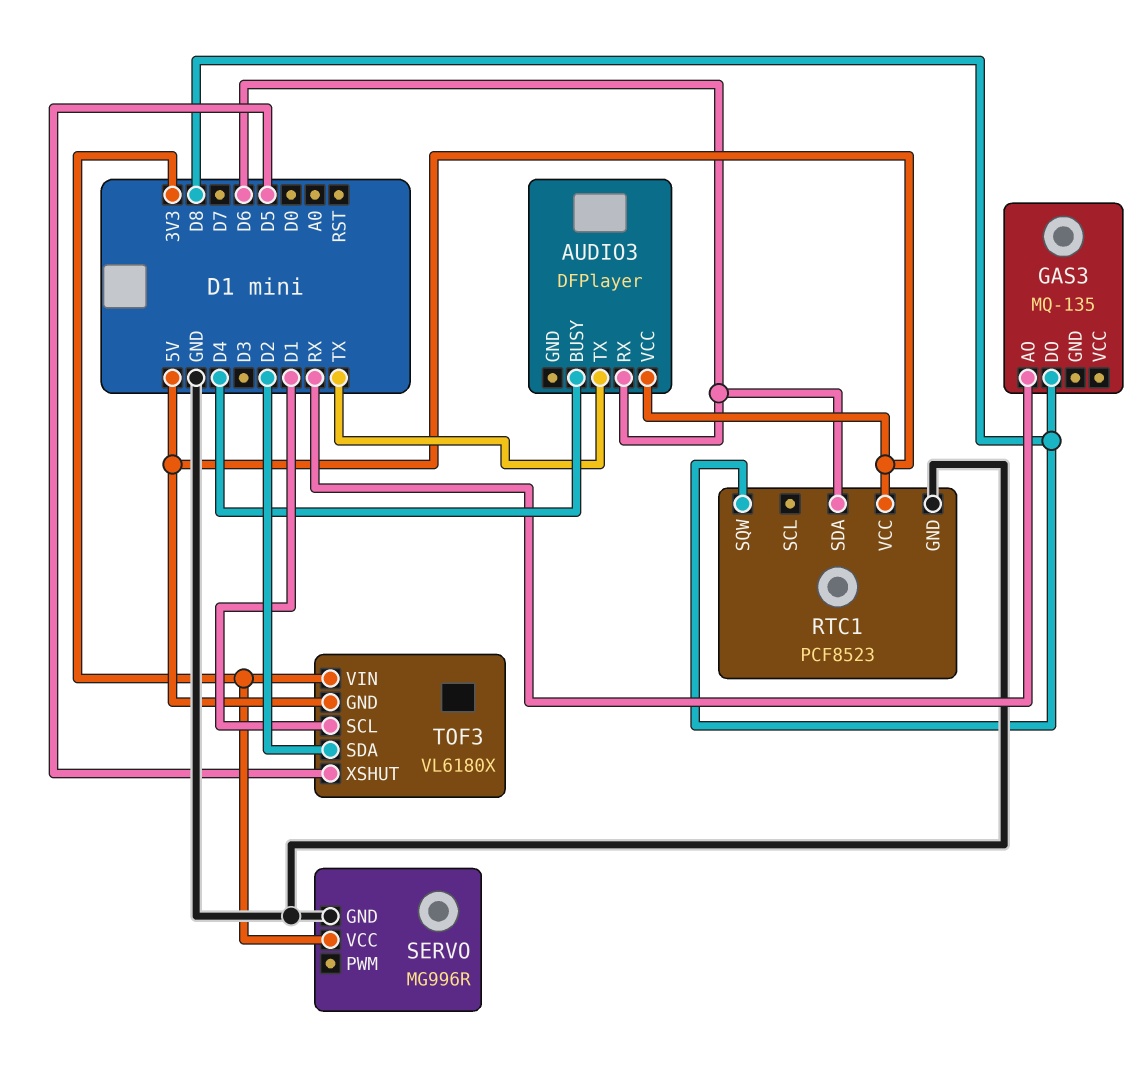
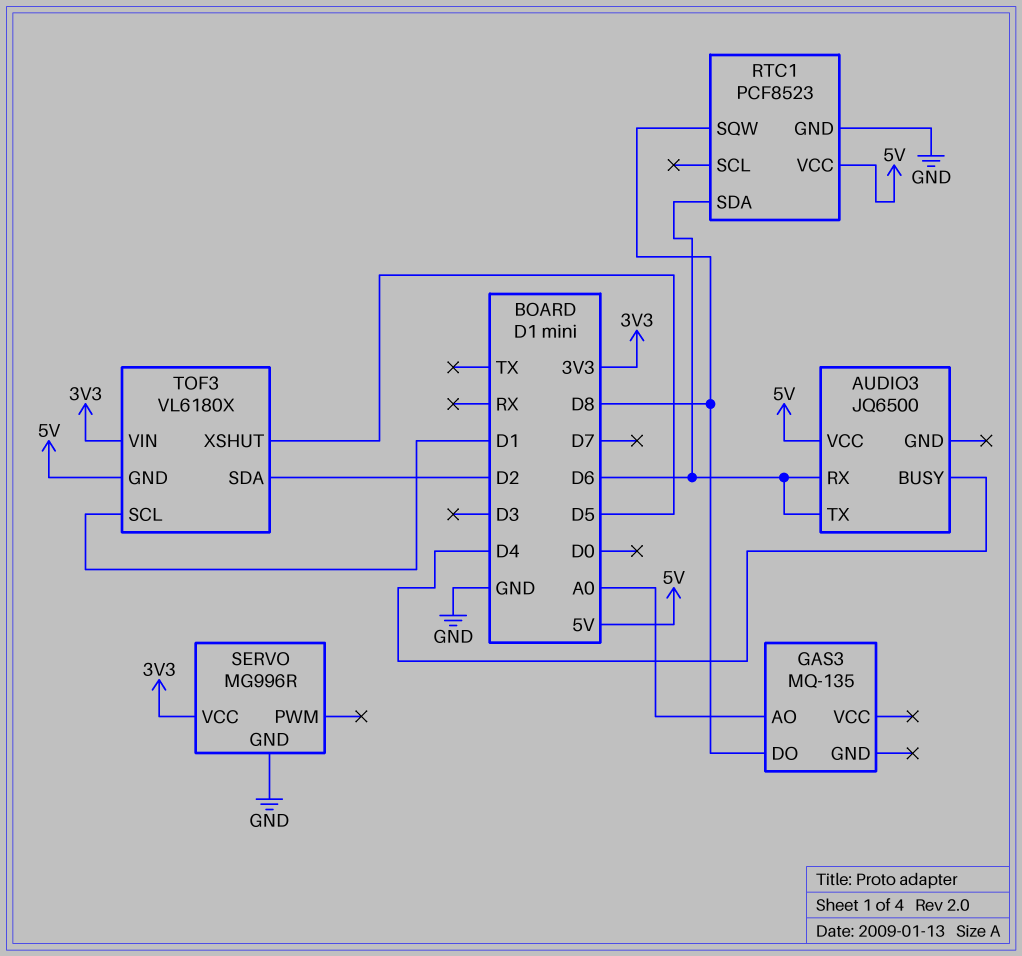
AUDIO3: DFPlayer -> JQ6500
AUDIO3 pin TX: TX -> D6
GAS3 pin AO: RX -> A0

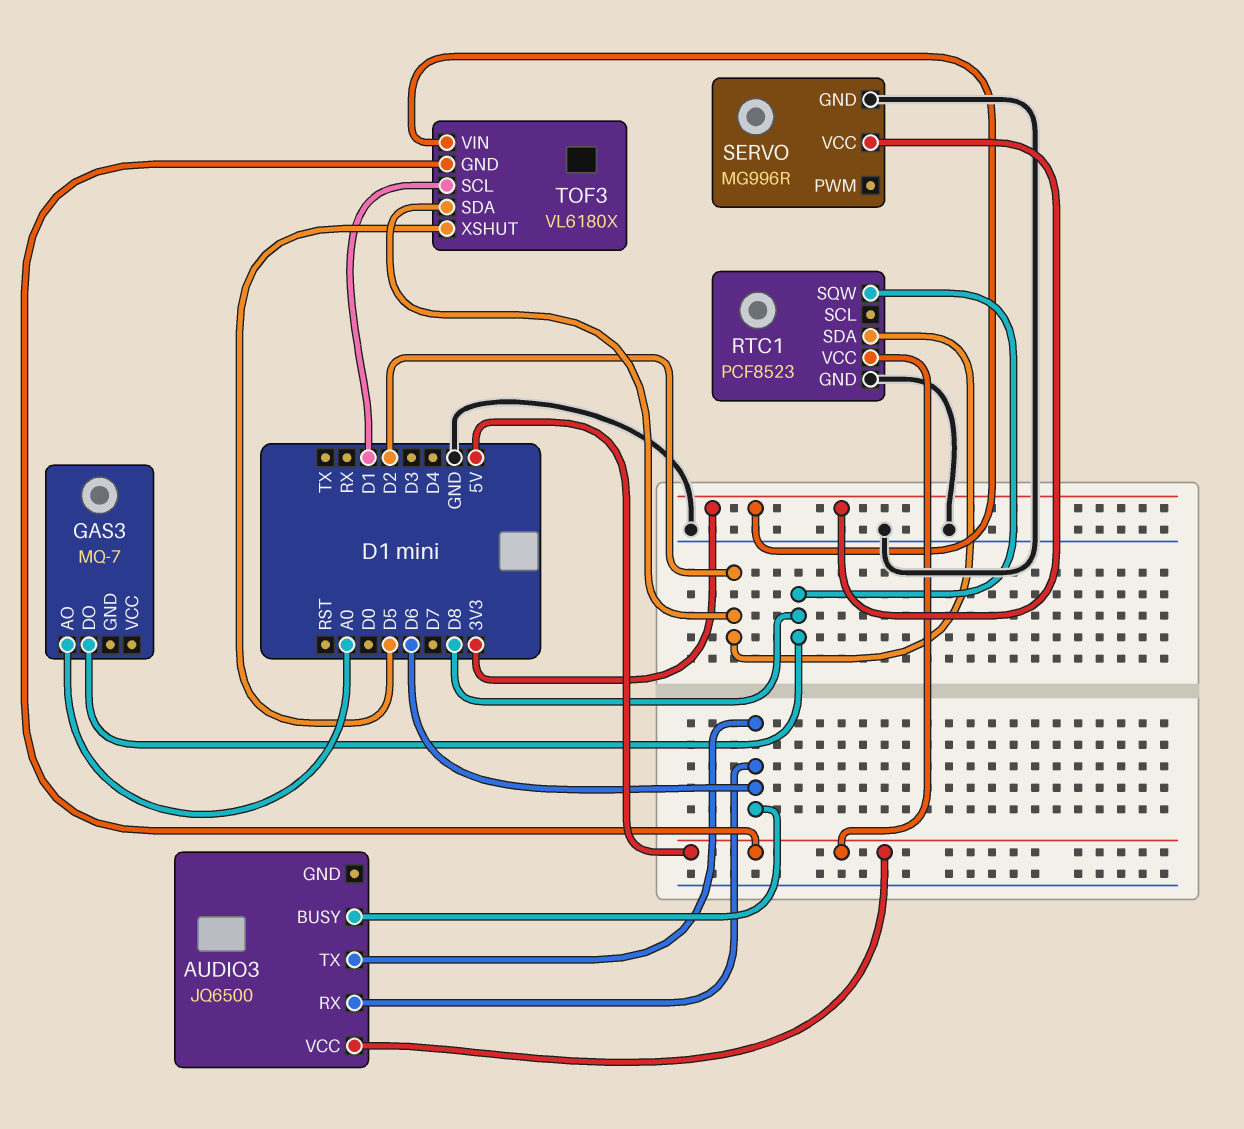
AUDIO3 pin BUSY: D4 -> D6
GAS3: MQ-135 -> MQ-7
RTC1 pin SDA: D6 -> D2

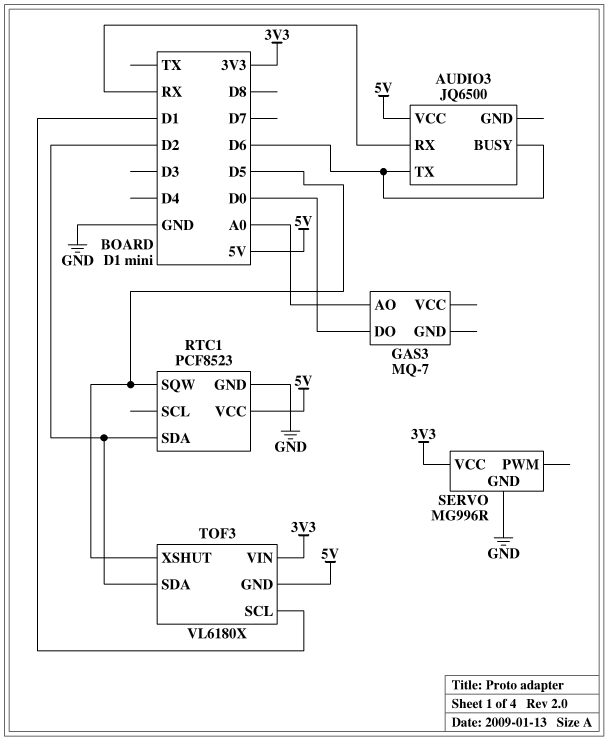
AUDIO3 pin RX: D6 -> RX
GAS3 pin DO: D8 -> D0
RTC1 pin SQW: D8 -> D5

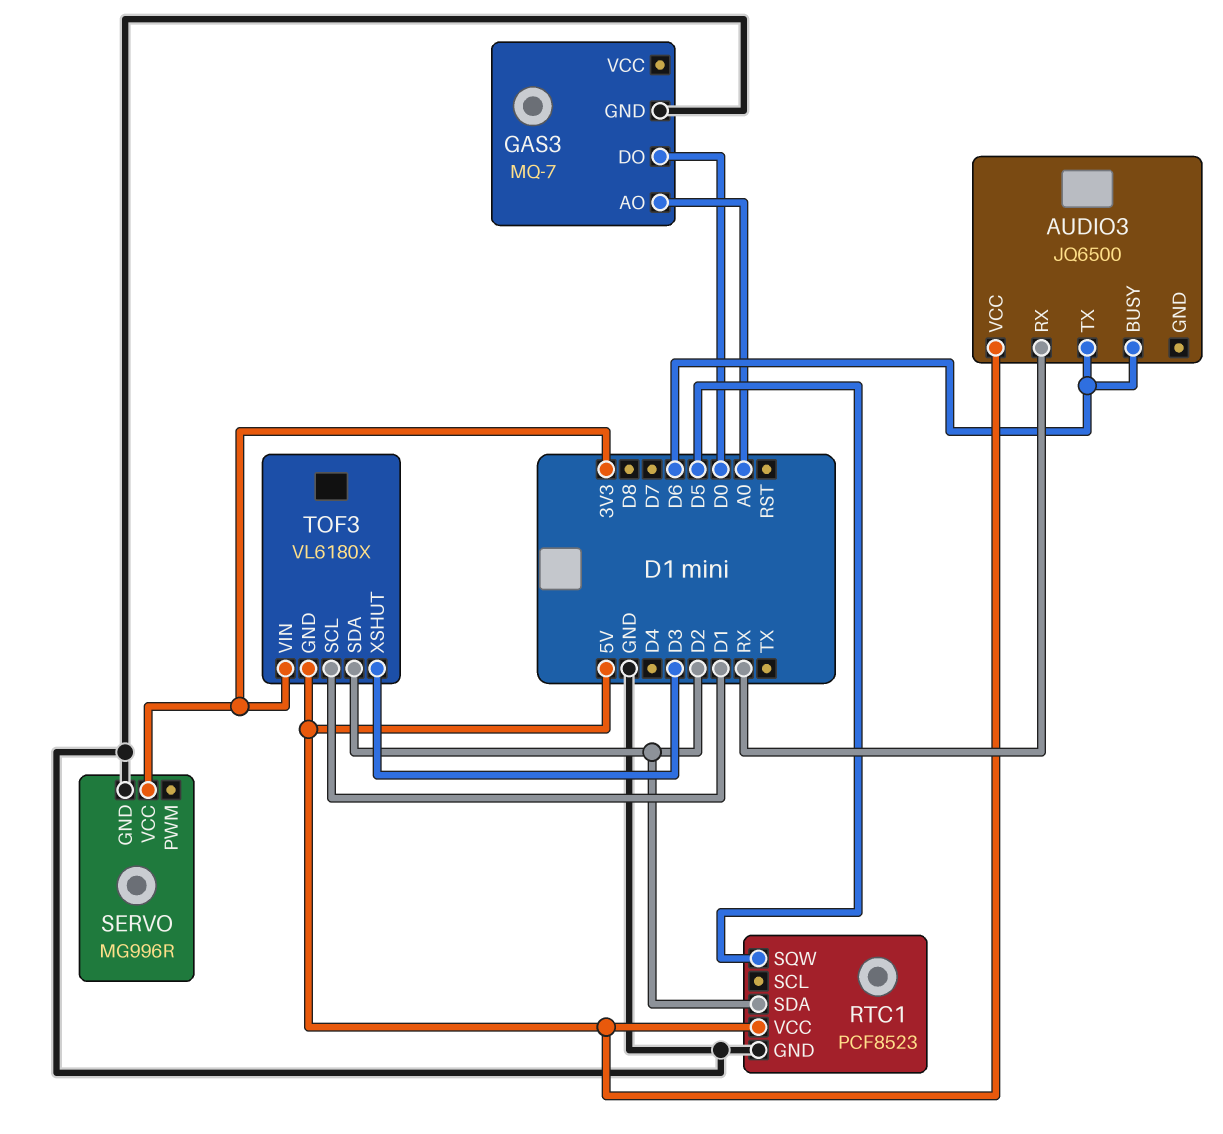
GAS3 pin GND: none -> GND
TOF3 pin XSHUT: D5 -> D3

